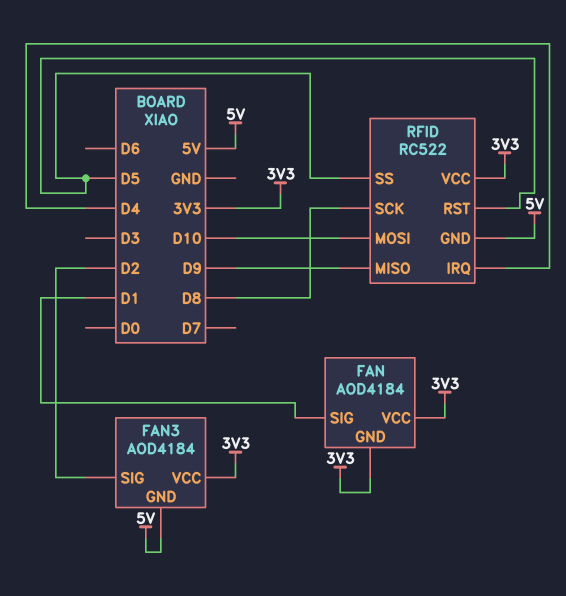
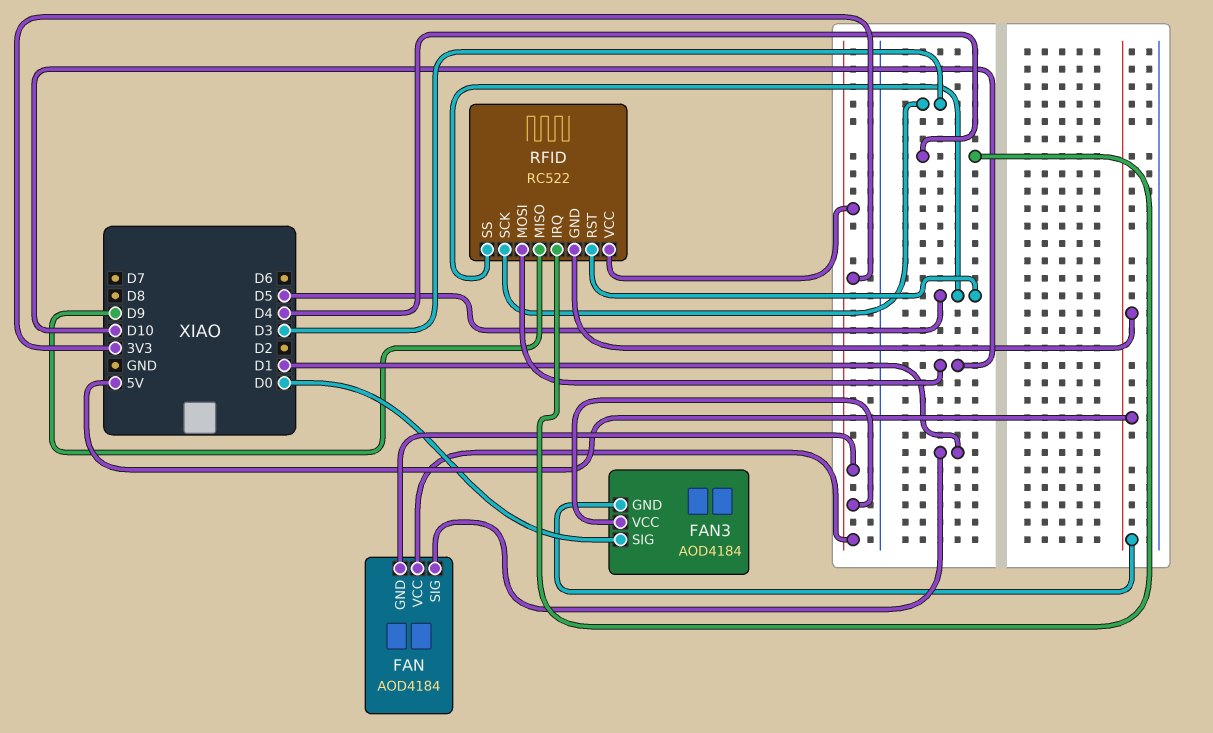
FAN3 pin SIG: D2 -> D0
RFID pin SCK: D8 -> D3

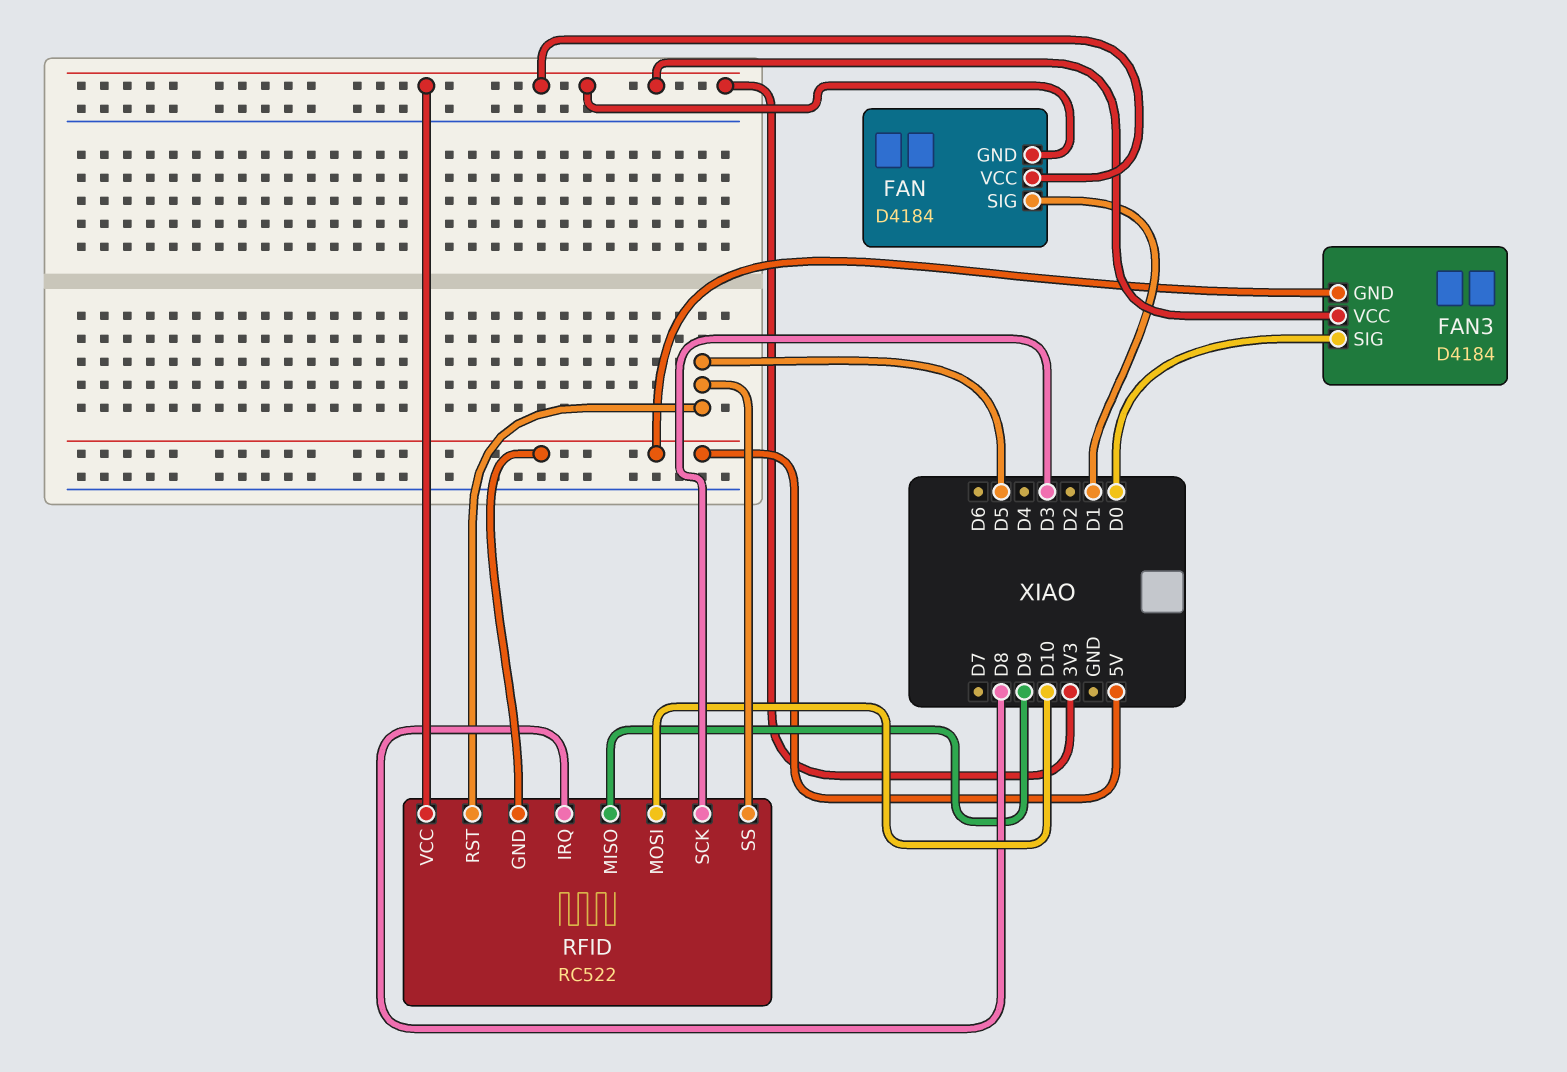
FAN: AOD4184 -> D4184
FAN3: AOD4184 -> D4184
RFID pin IRQ: D4 -> D8

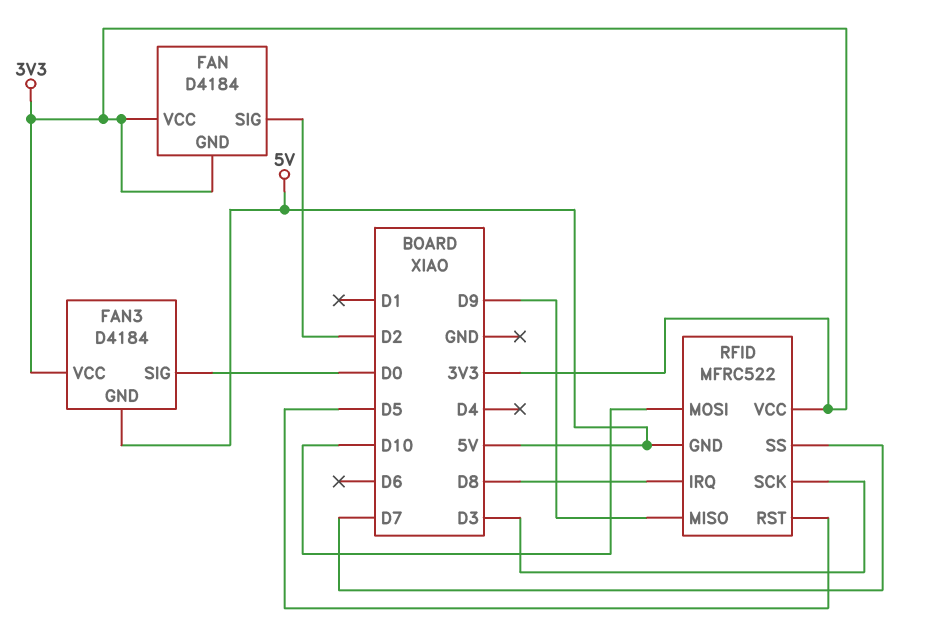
FAN pin SIG: D1 -> D2
RFID: RC522 -> MFRC522
RFID pin SS: D5 -> D7

